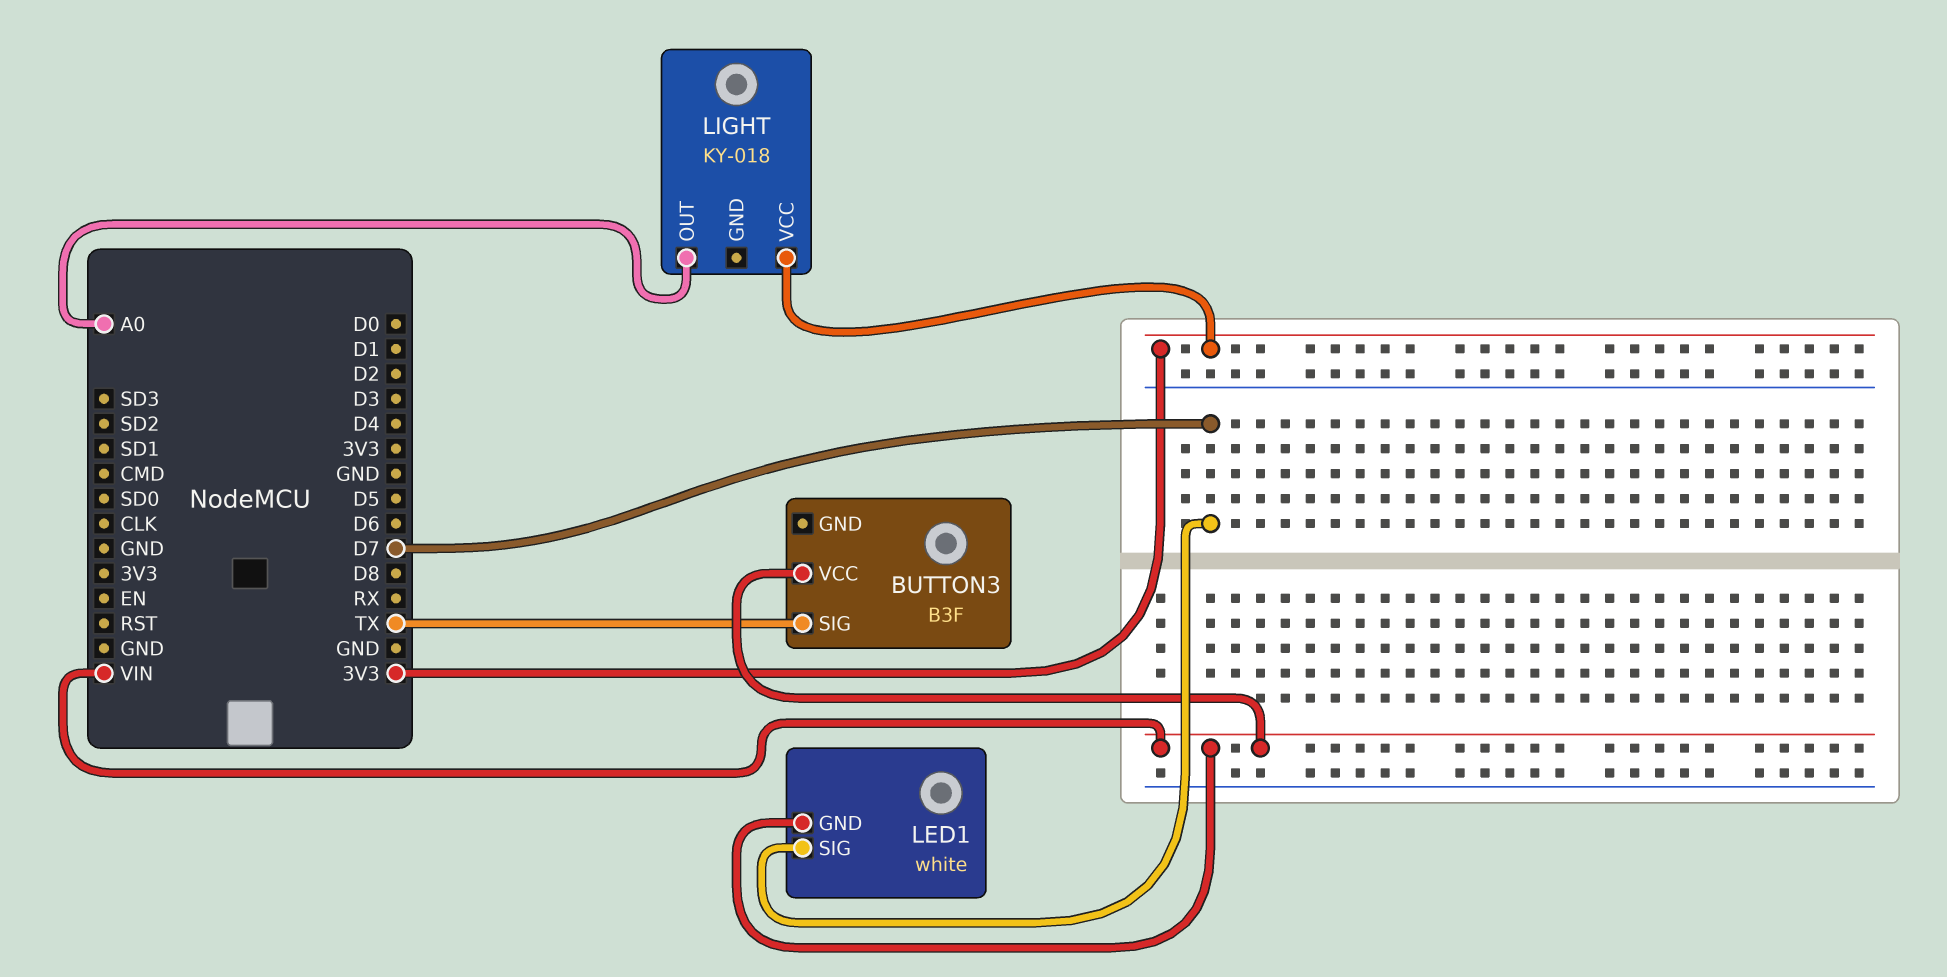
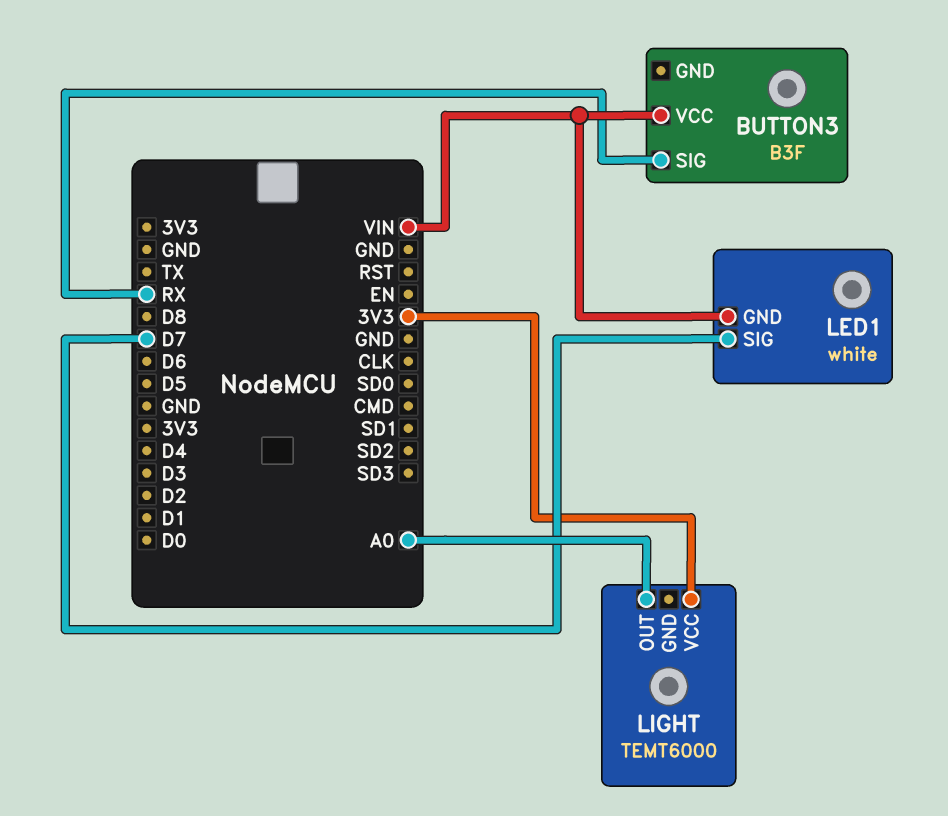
BUTTON3 pin SIG: TX -> RX
LIGHT: KY-018 -> TEMT6000

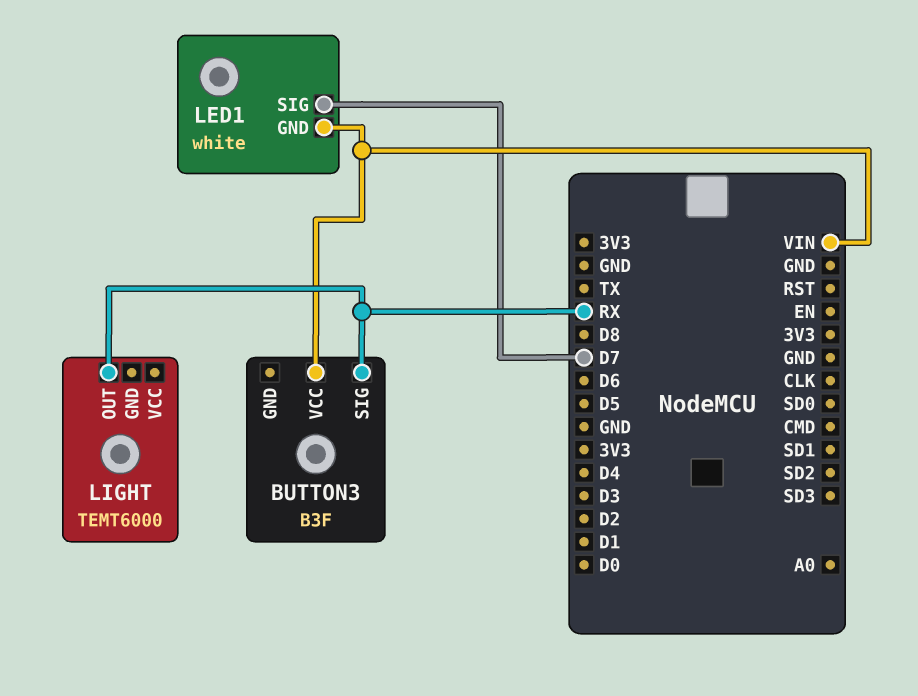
LIGHT pin OUT: A0 -> RX
LIGHT pin VCC: 3V3 -> none

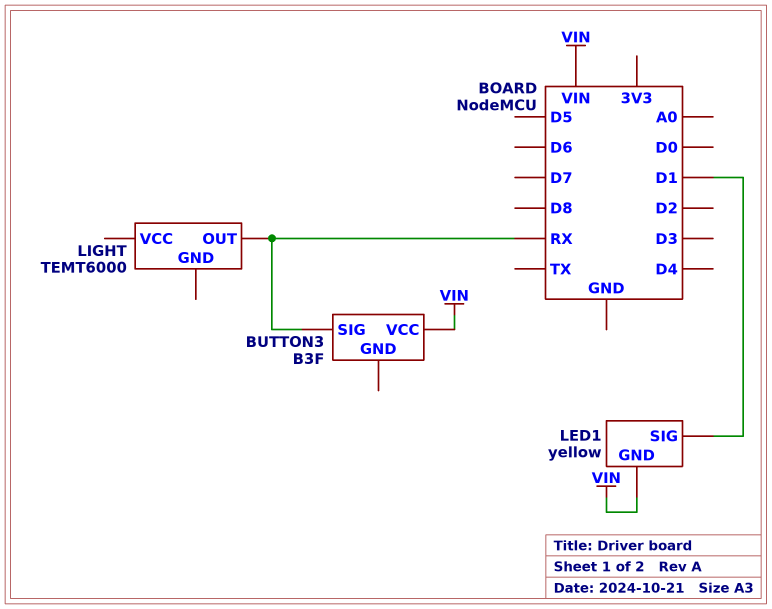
LED1: white -> yellow
LED1 pin SIG: D7 -> D1

